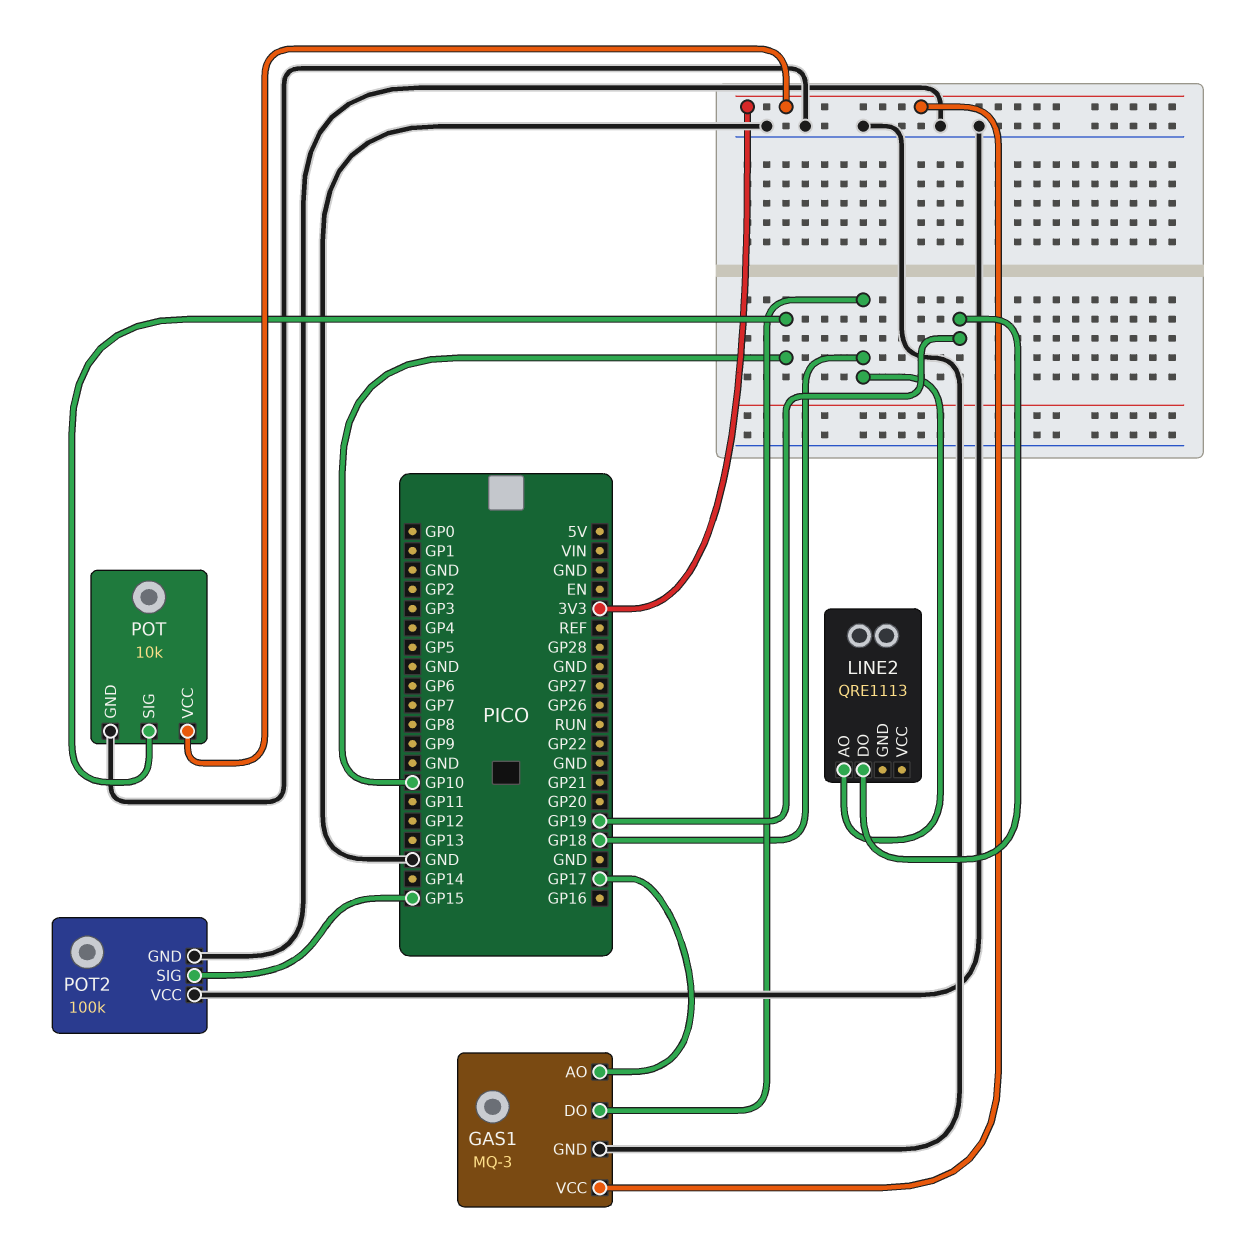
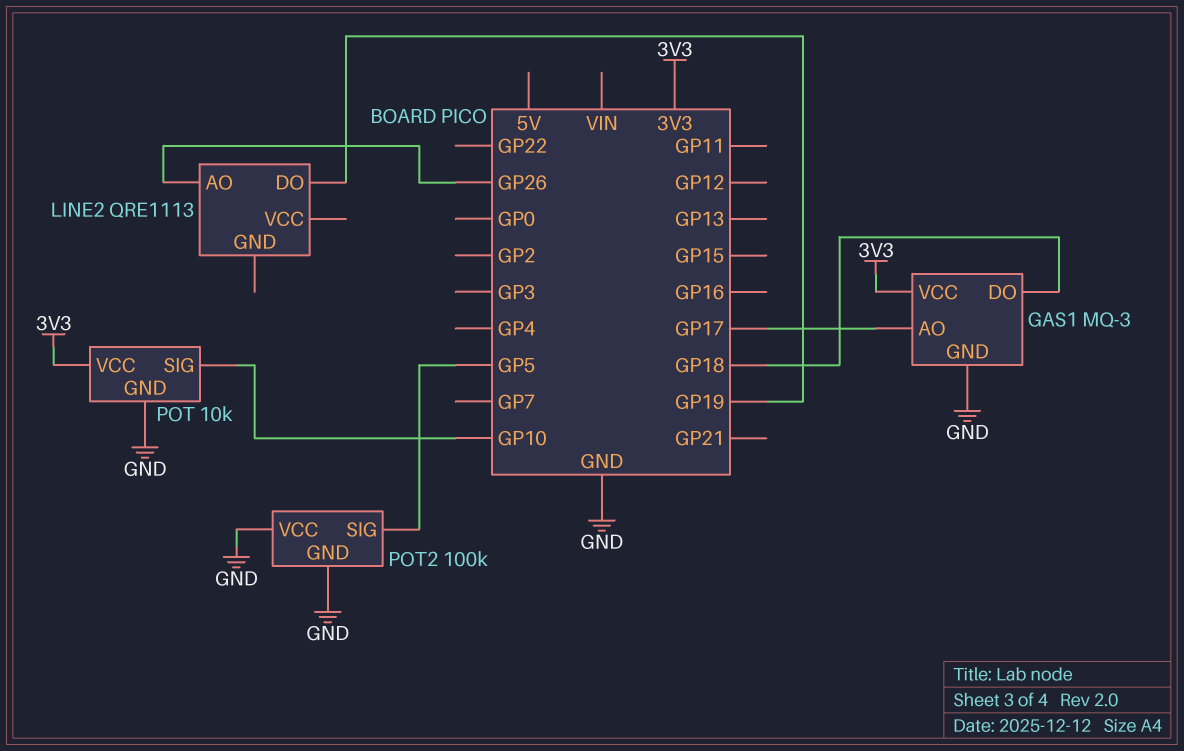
LINE2 pin AO: GP18 -> GP26
POT2 pin SIG: GP15 -> GP5

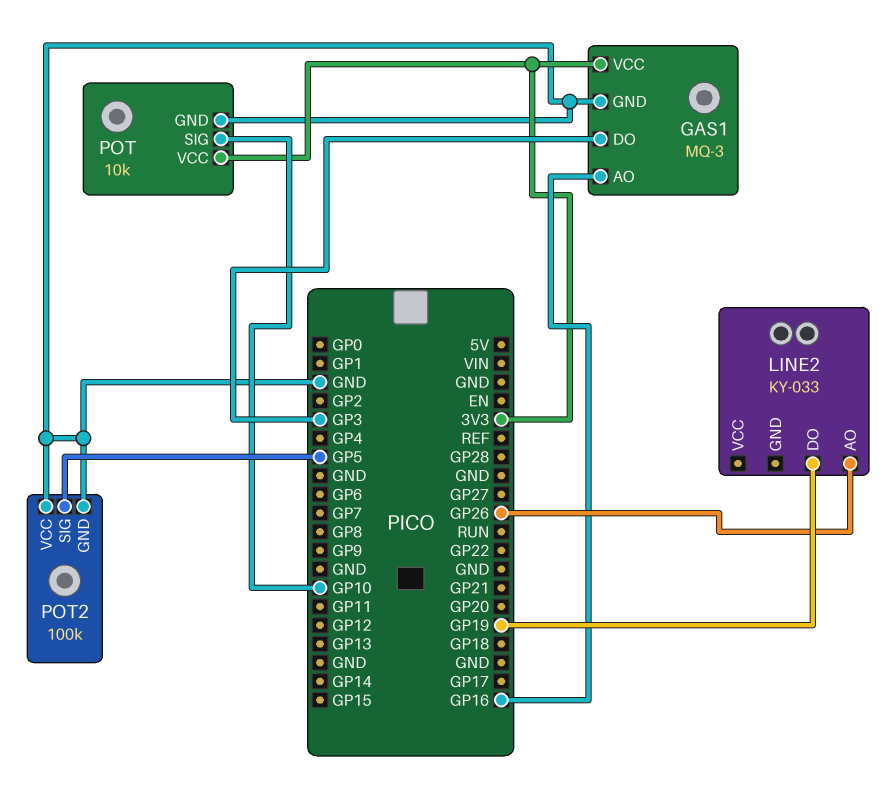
GAS1 pin AO: GP17 -> GP16
GAS1 pin DO: GP18 -> GP3
LINE2: QRE1113 -> KY-033

